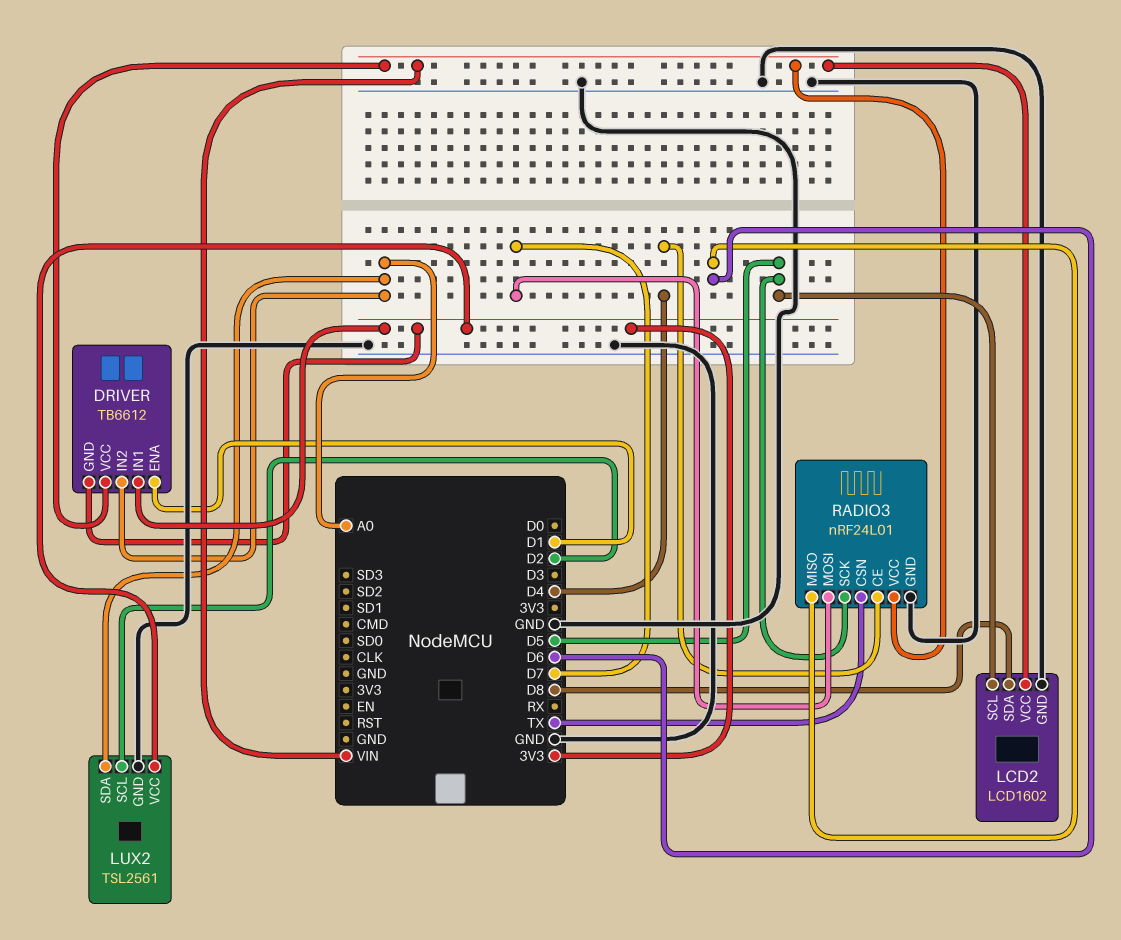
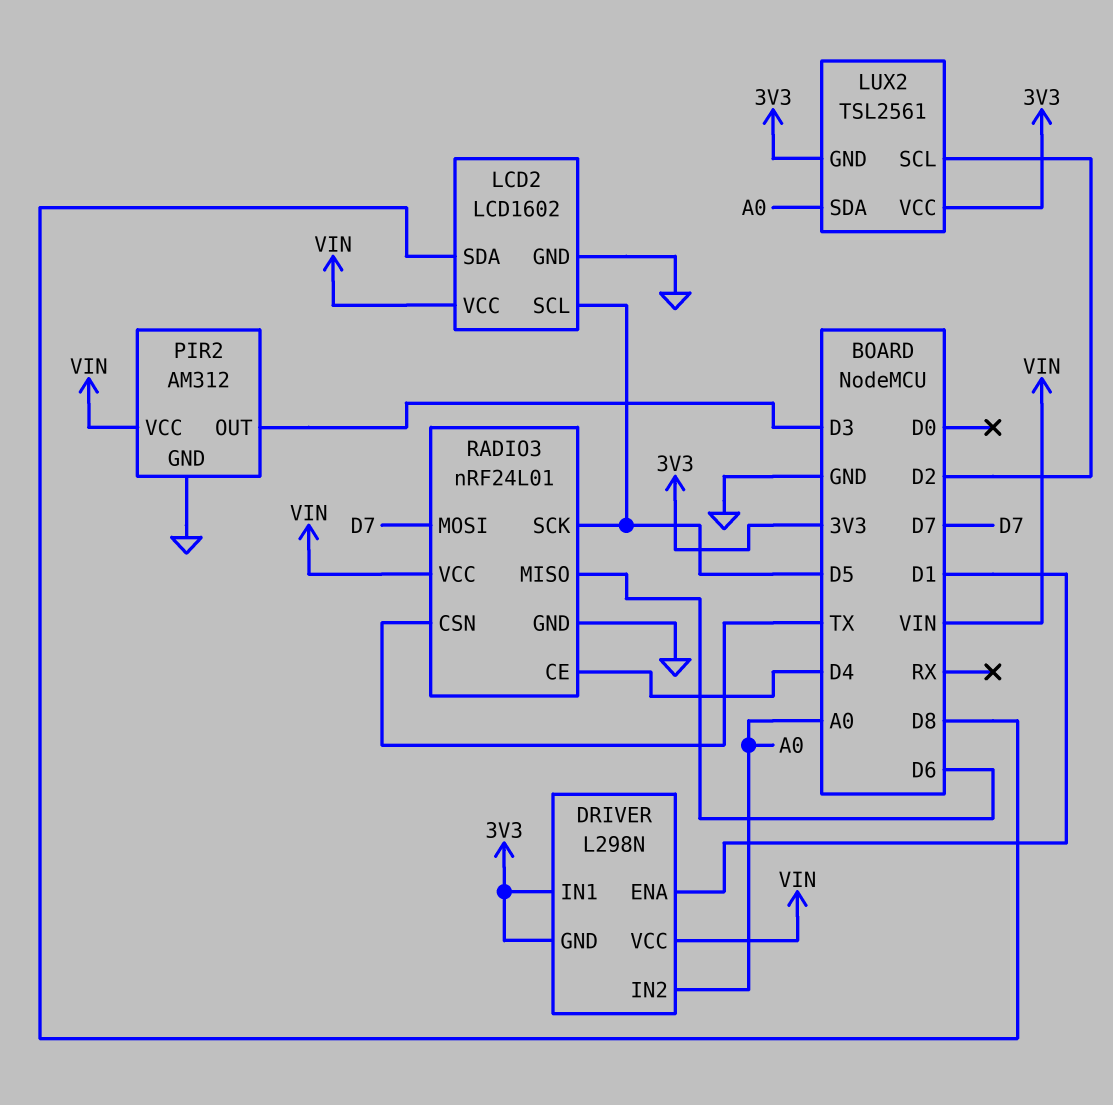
DRIVER: TB6612 -> L298N
LUX2 pin GND: GND -> 3V3
PIR2: none -> AM312
PIR2 pin GND: none -> GND
PIR2 pin OUT: none -> D3
PIR2 pin VCC: none -> VIN

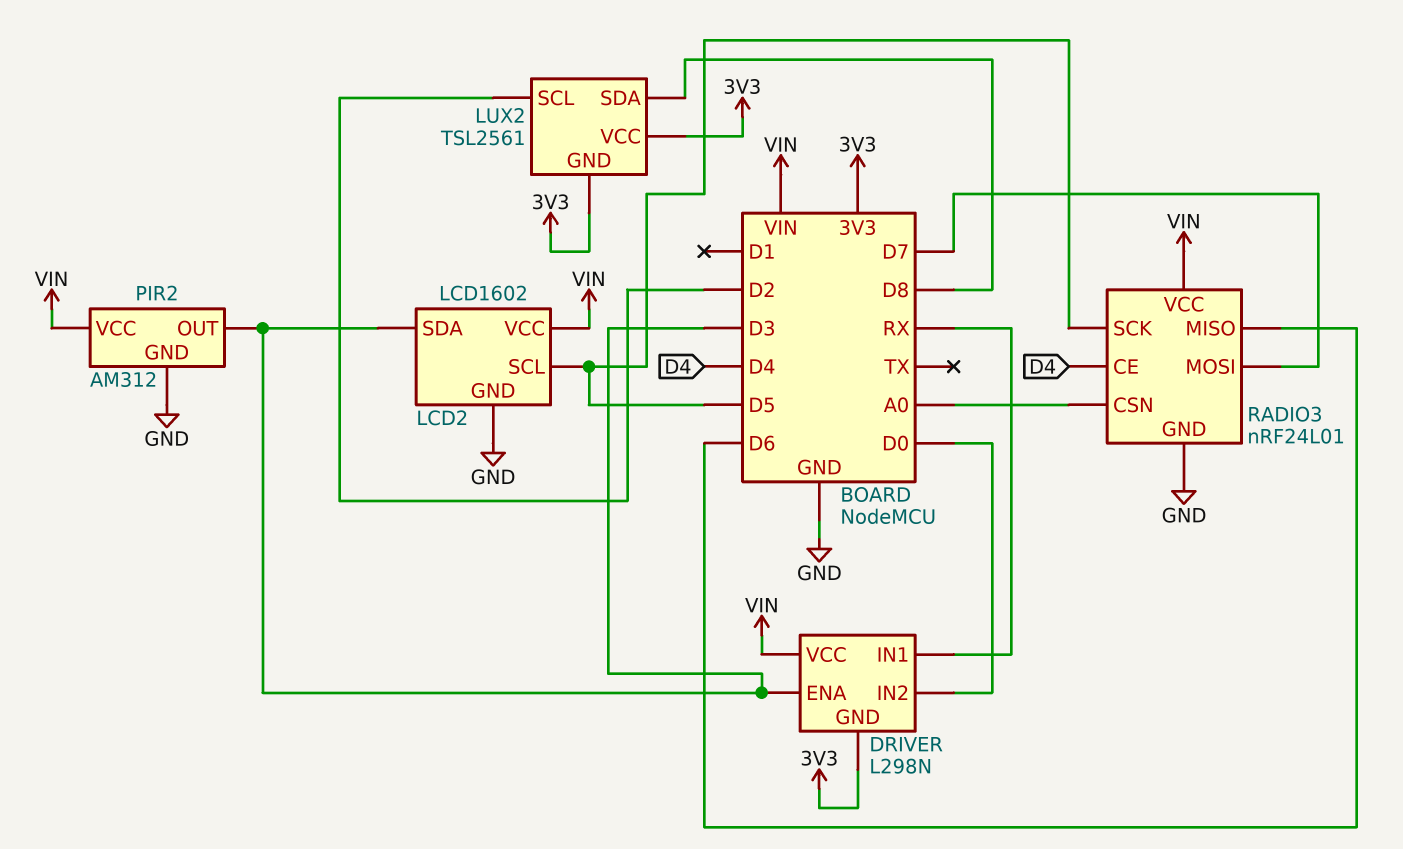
DRIVER pin ENA: D1 -> D3
DRIVER pin IN1: 3V3 -> RX
DRIVER pin IN2: A0 -> D0
LCD2 pin SDA: D8 -> D3
LUX2 pin SDA: A0 -> D8
RADIO3 pin CSN: TX -> A0

